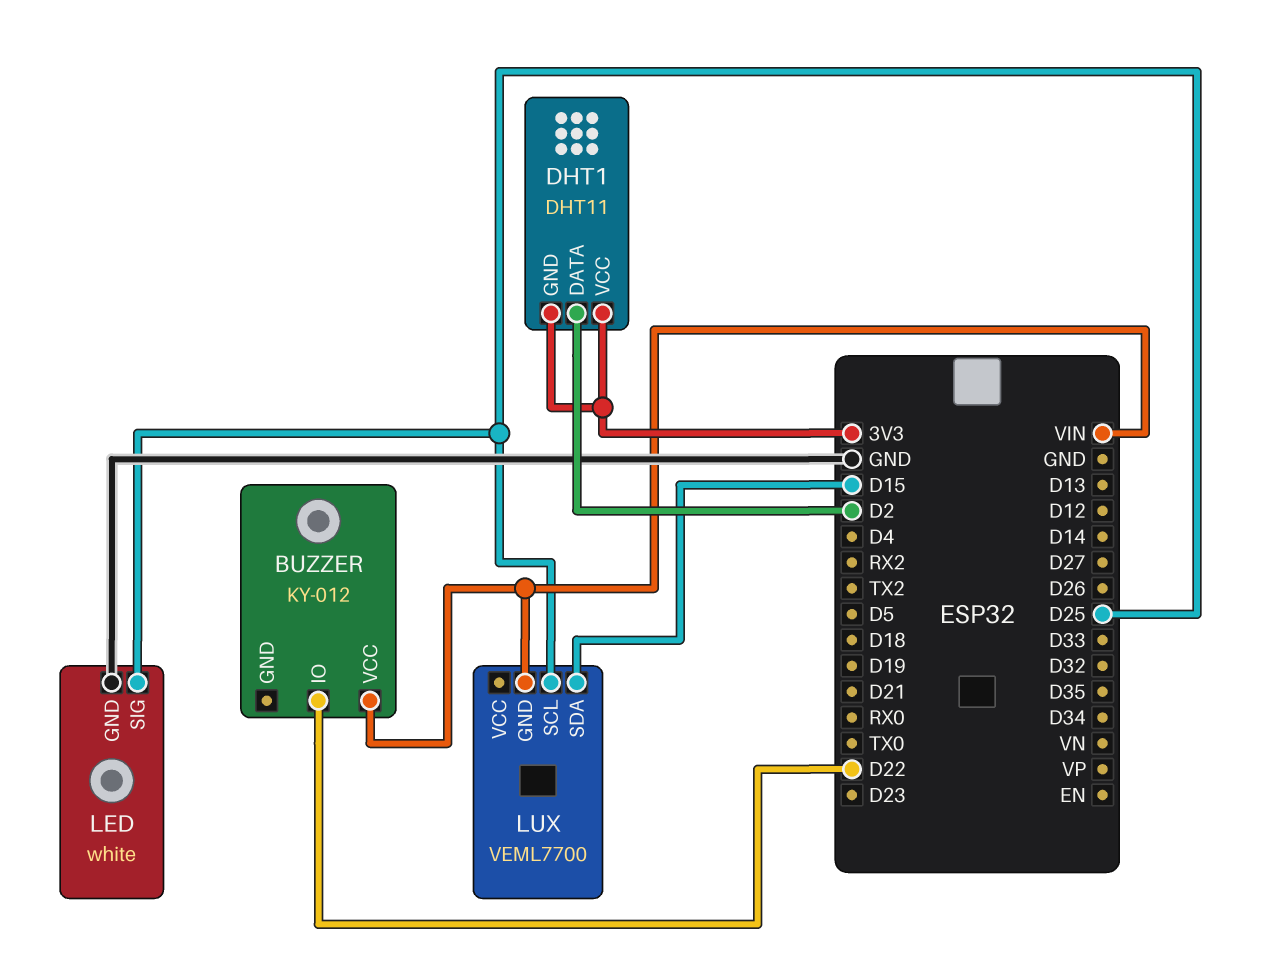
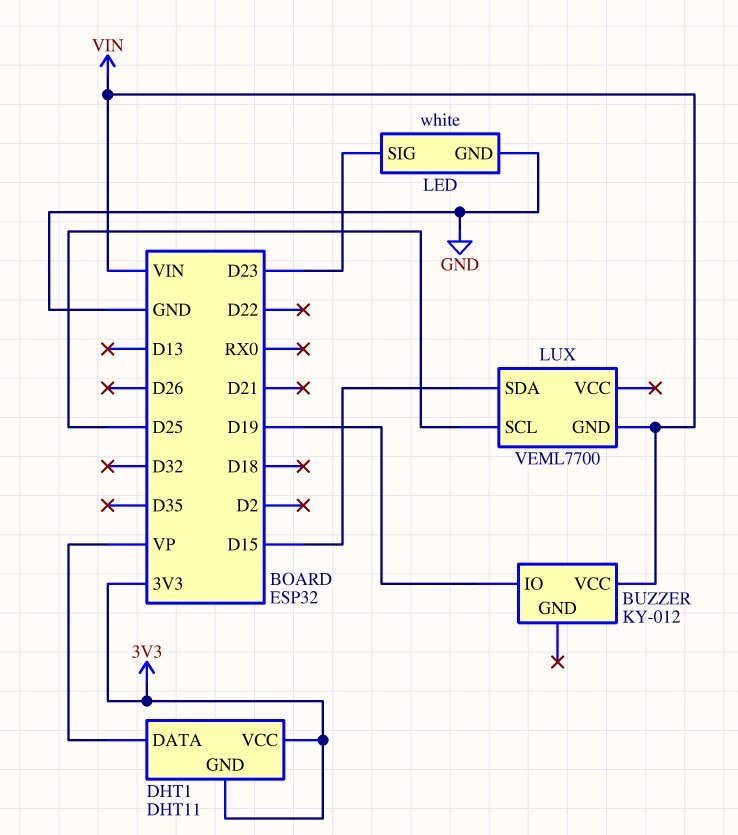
BUZZER pin IO: D22 -> D19
DHT1 pin DATA: D2 -> VP
LED pin SIG: D25 -> D23

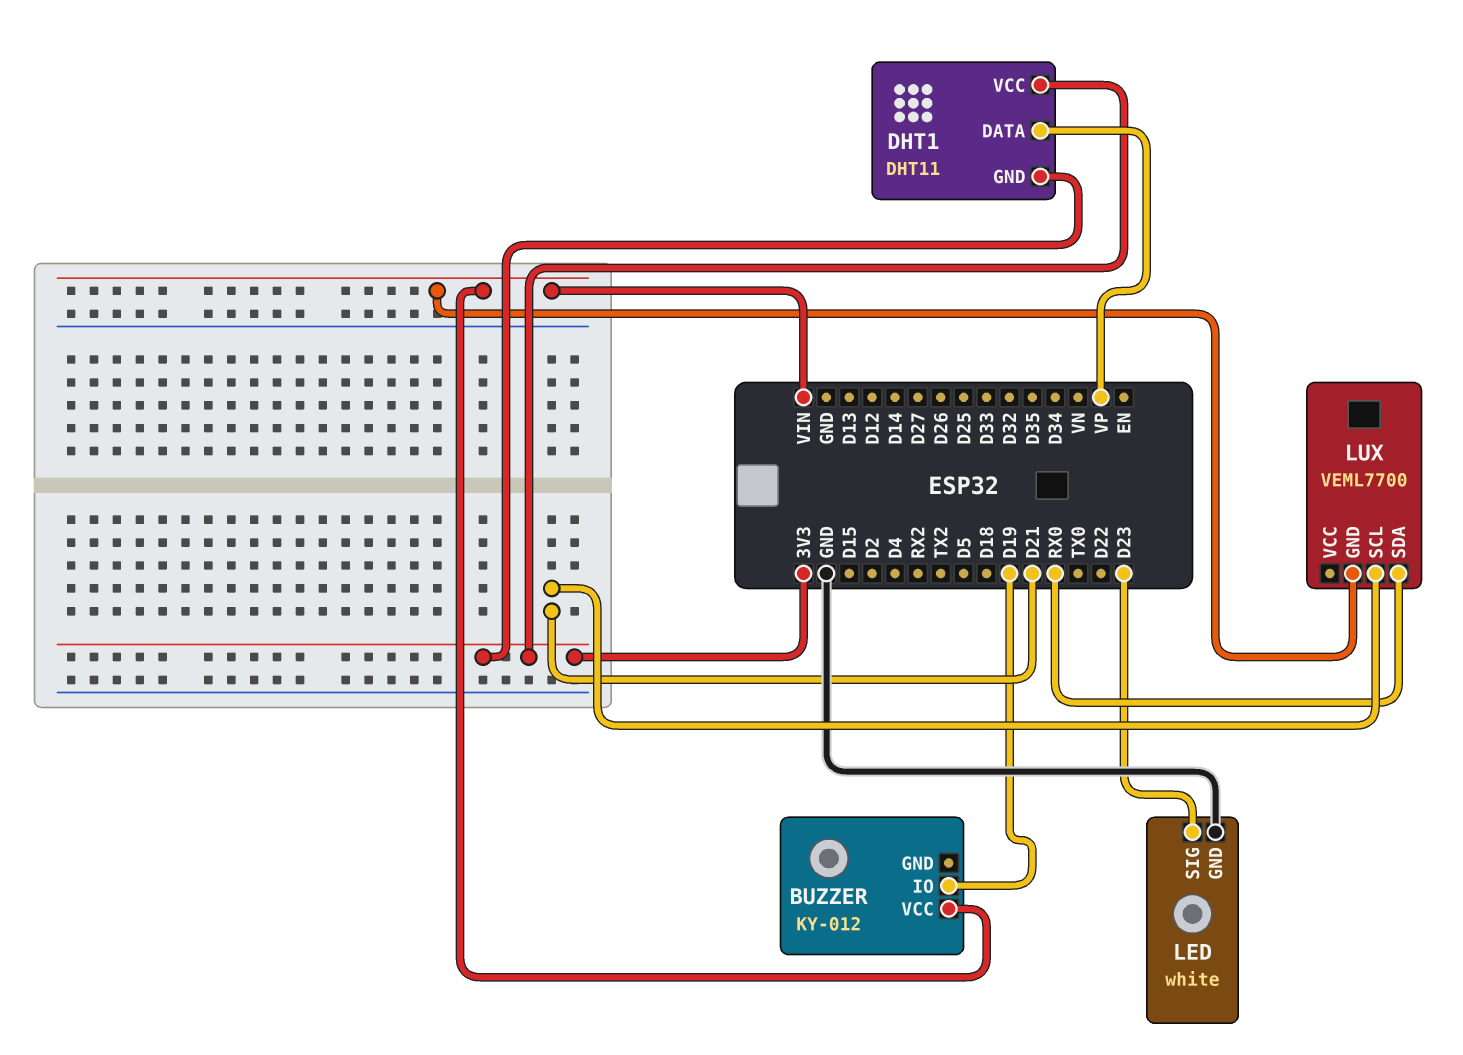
LUX pin SCL: D25 -> D21
LUX pin SDA: D15 -> RX0

